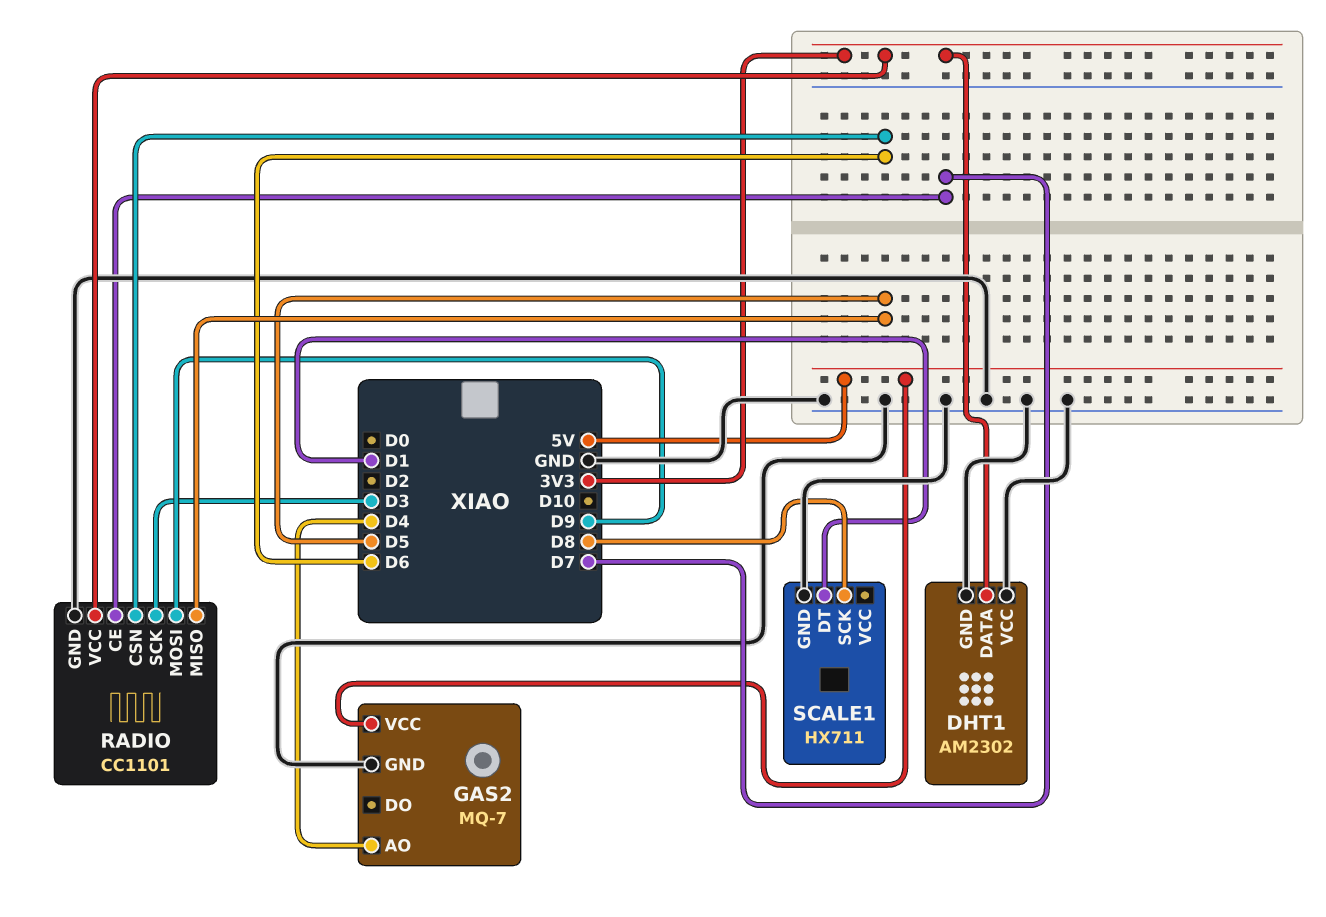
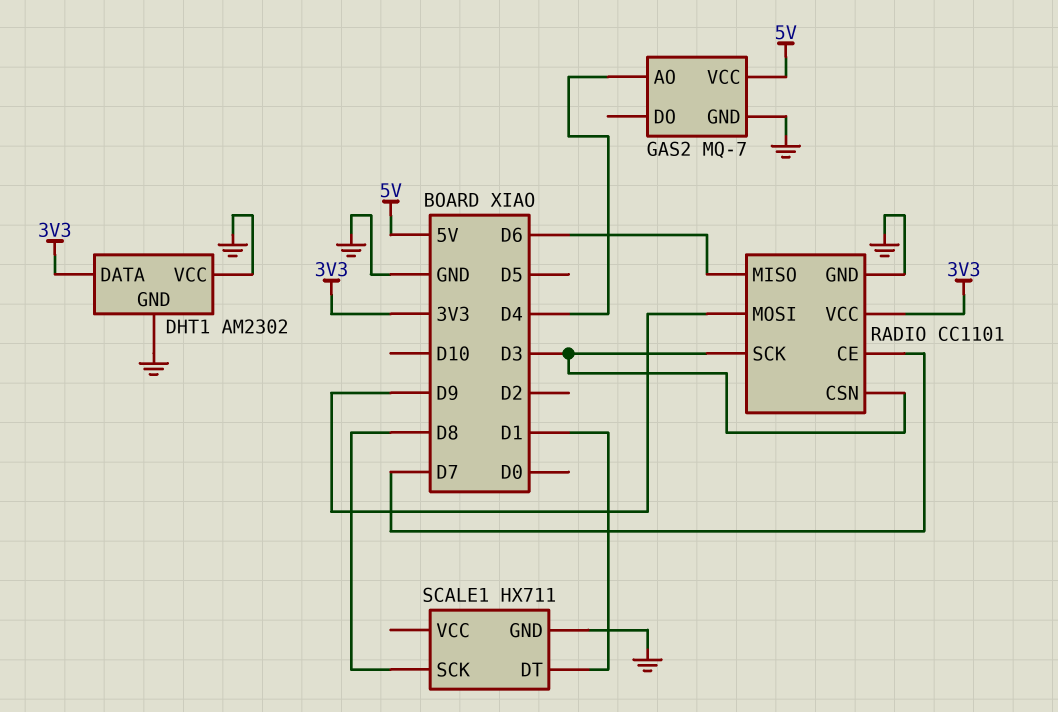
RADIO pin CSN: D6 -> D3
RADIO pin MISO: D5 -> D6

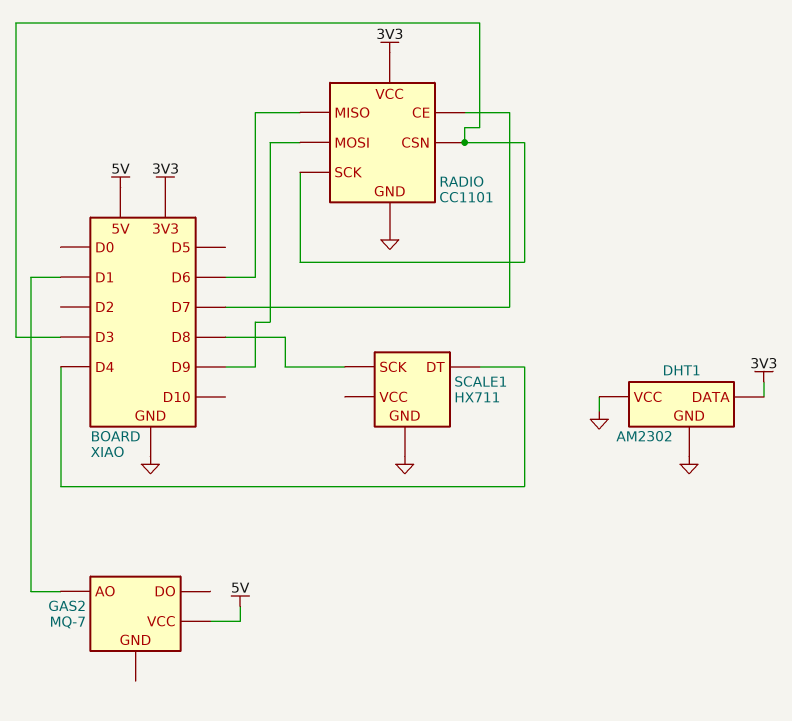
GAS2 pin AO: D4 -> D1
GAS2 pin GND: GND -> none
SCALE1 pin DT: D1 -> D4

